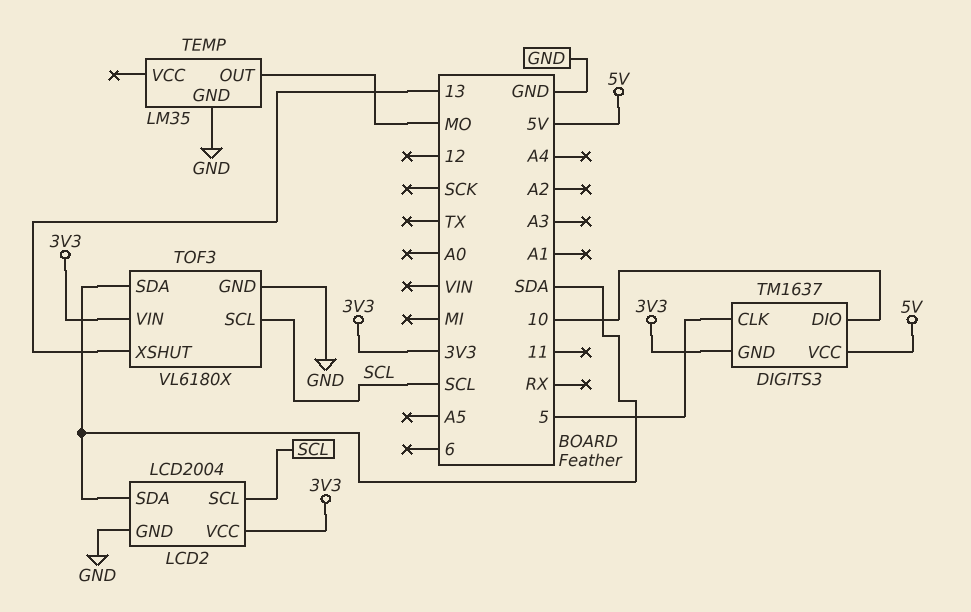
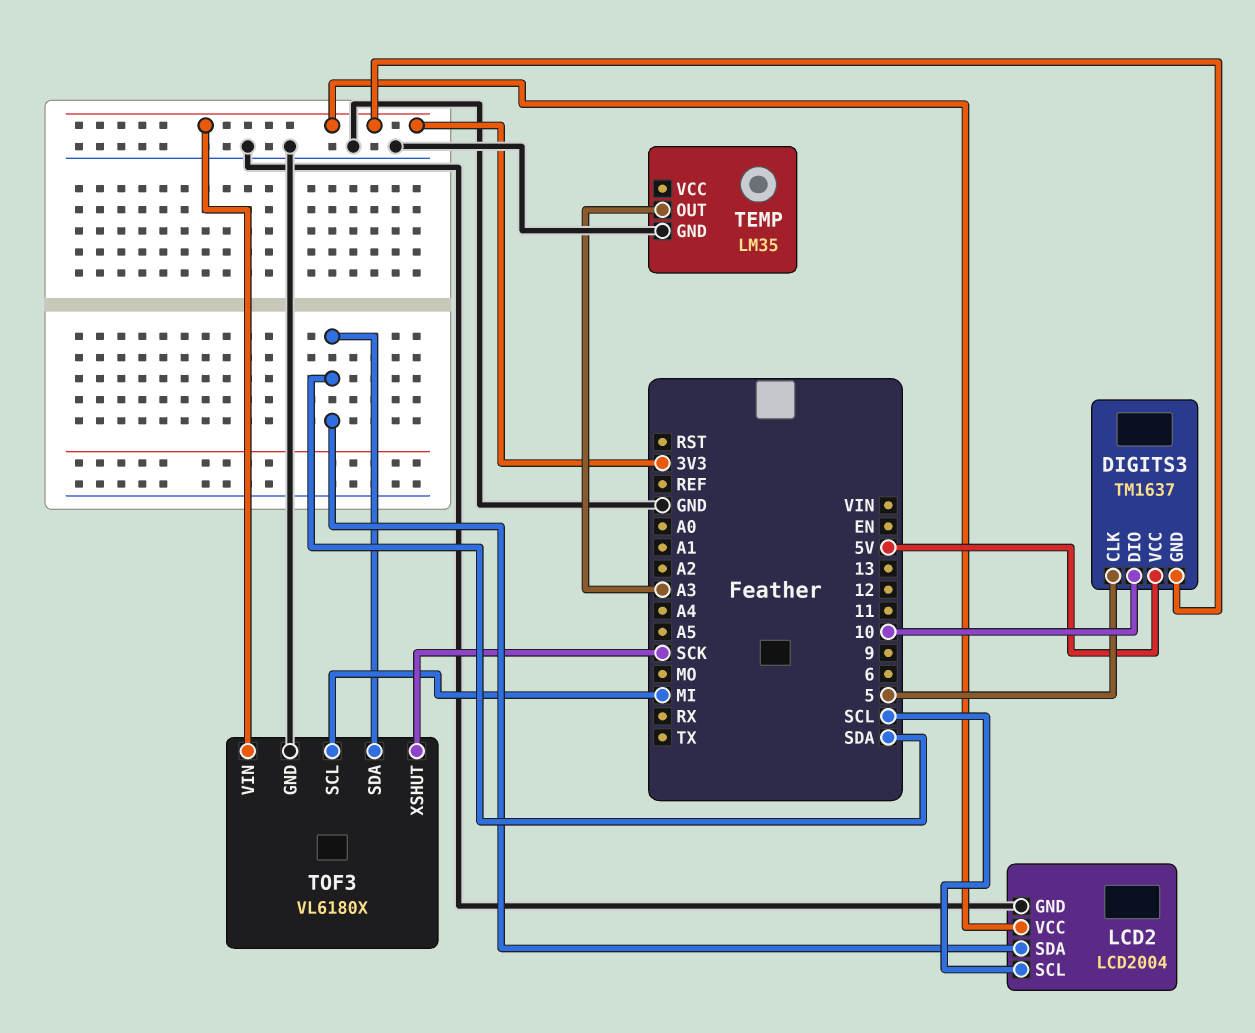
TEMP pin OUT: MO -> A3
TOF3 pin SCL: SCL -> MI
TOF3 pin XSHUT: 13 -> SCK

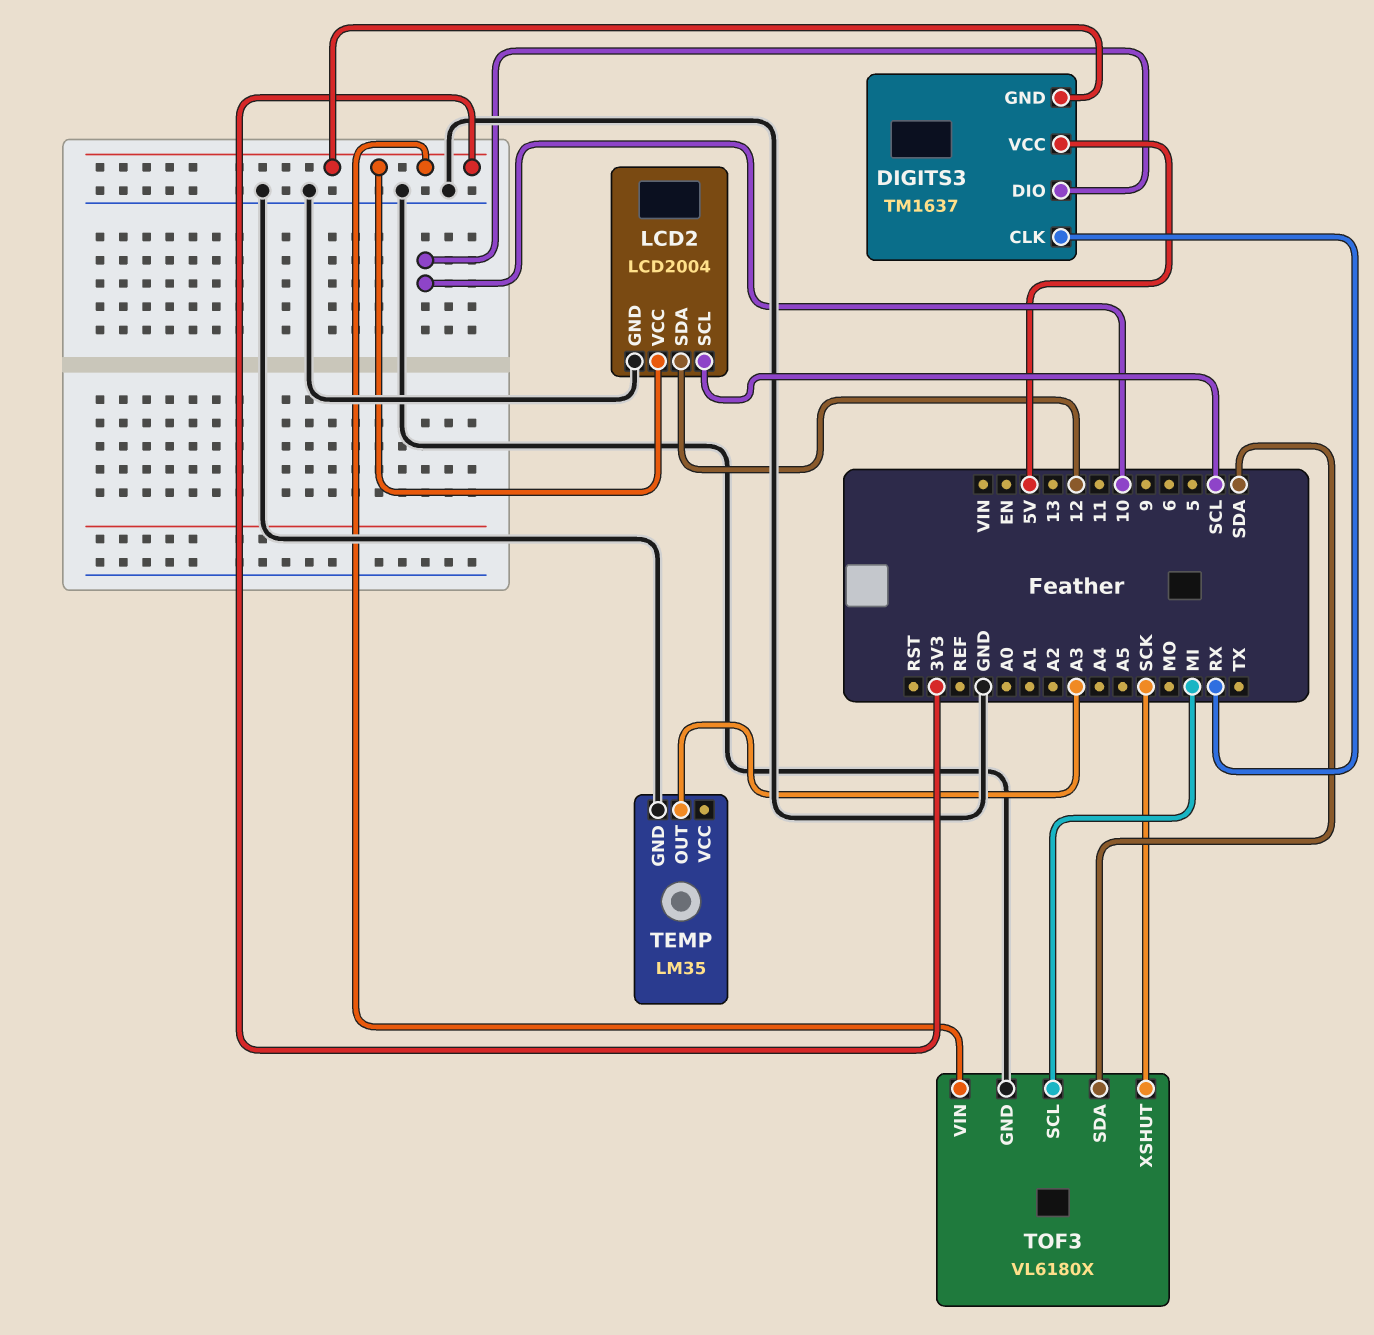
DIGITS3 pin CLK: 5 -> RX
LCD2 pin SDA: SDA -> 12

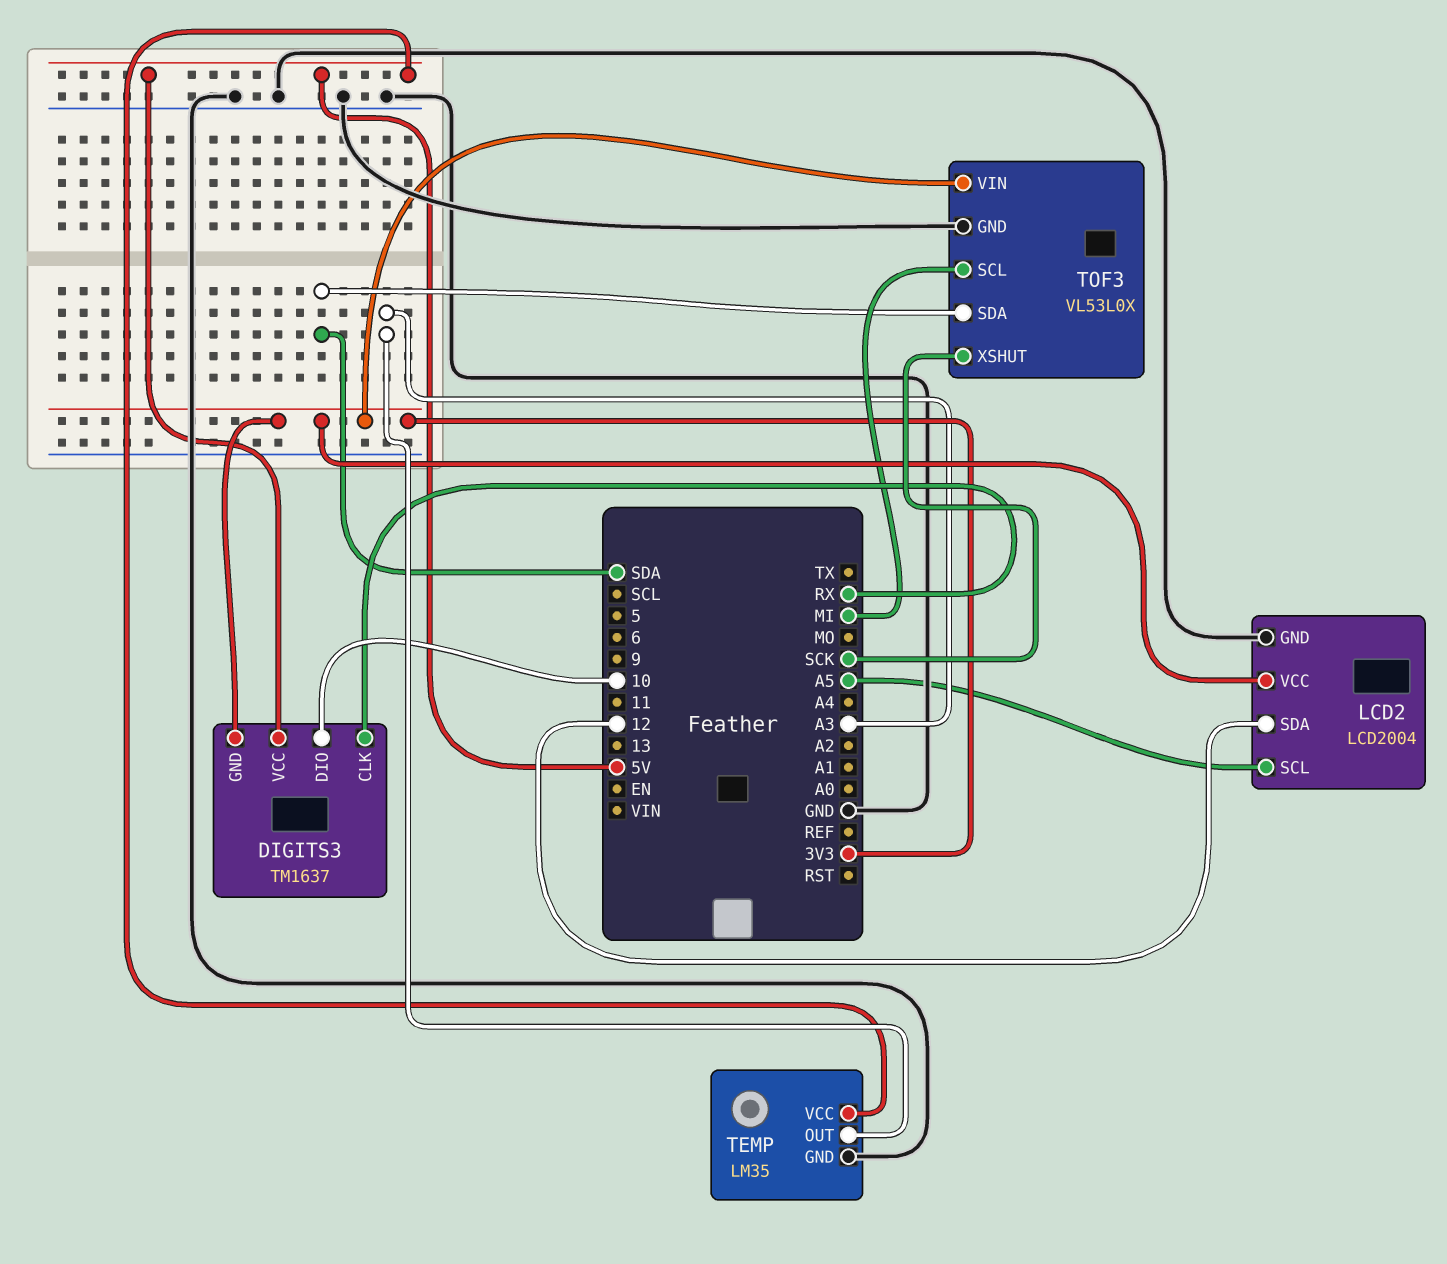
LCD2 pin SCL: SCL -> A5
TEMP pin VCC: none -> 5V
TOF3: VL6180X -> VL53L0X

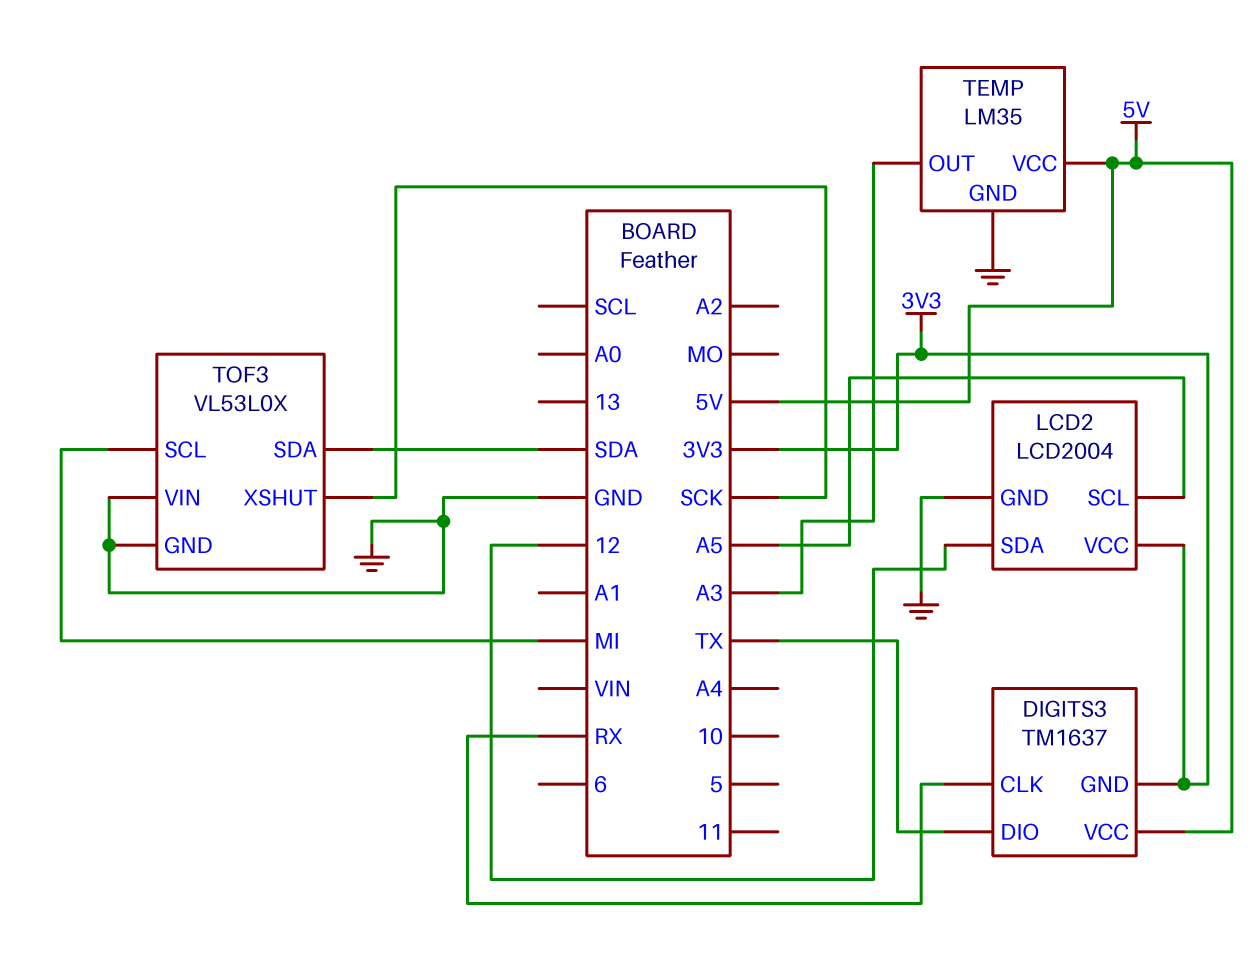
DIGITS3 pin DIO: 10 -> TX
TOF3 pin VIN: 3V3 -> GND

